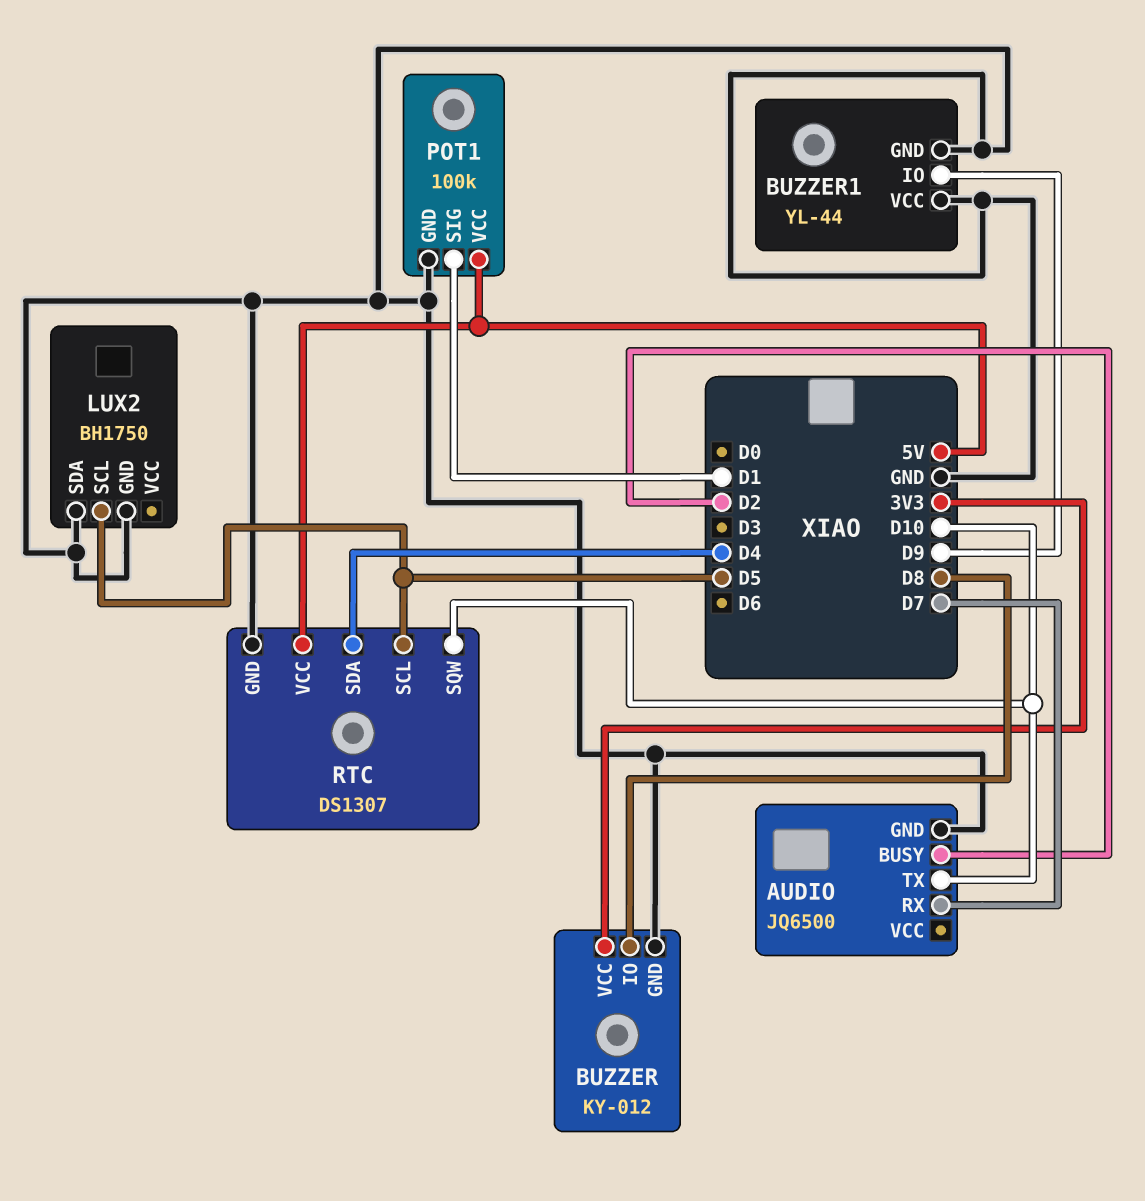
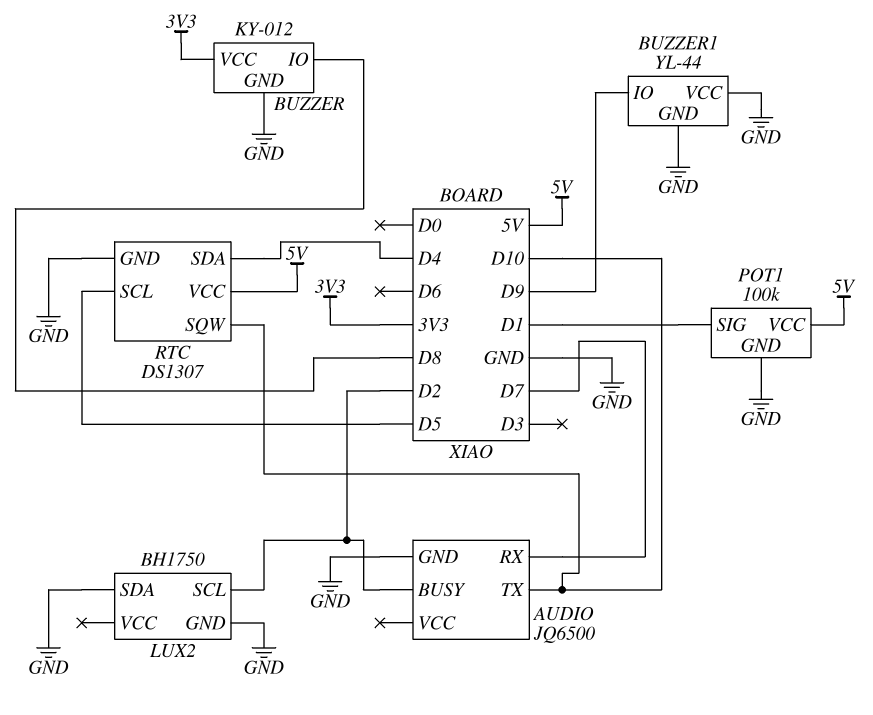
LUX2 pin SCL: D5 -> D2

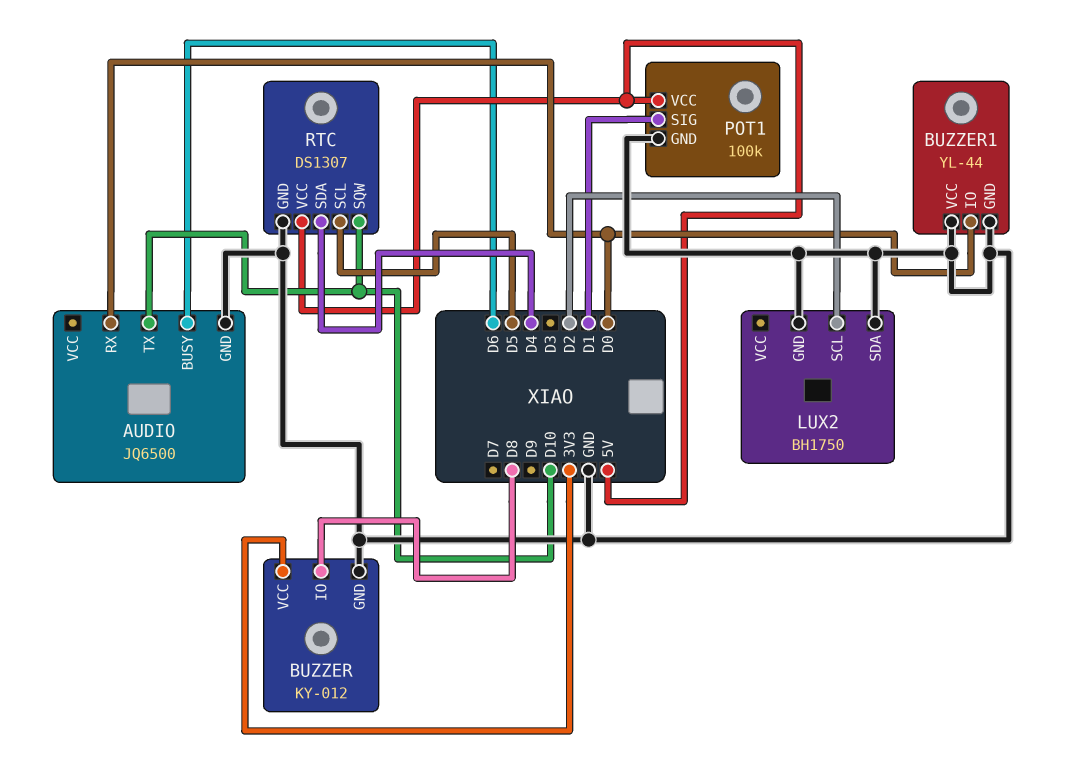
AUDIO pin BUSY: D2 -> D6
AUDIO pin RX: D7 -> D0
BUZZER1 pin IO: D9 -> D0

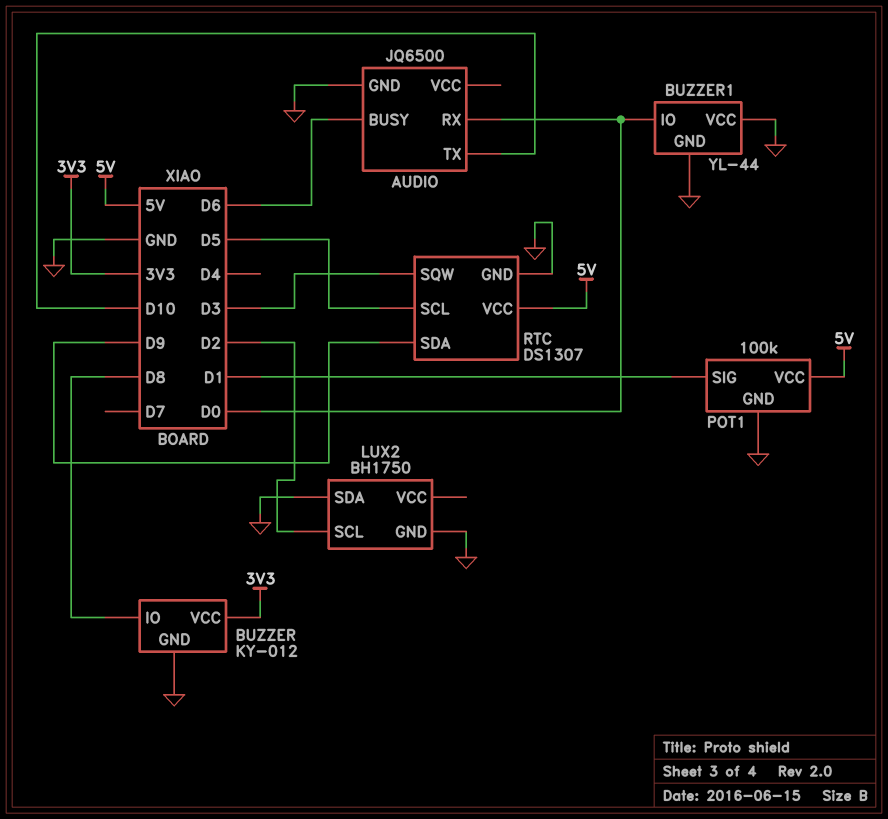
RTC pin SDA: D4 -> D9
RTC pin SQW: D10 -> D3

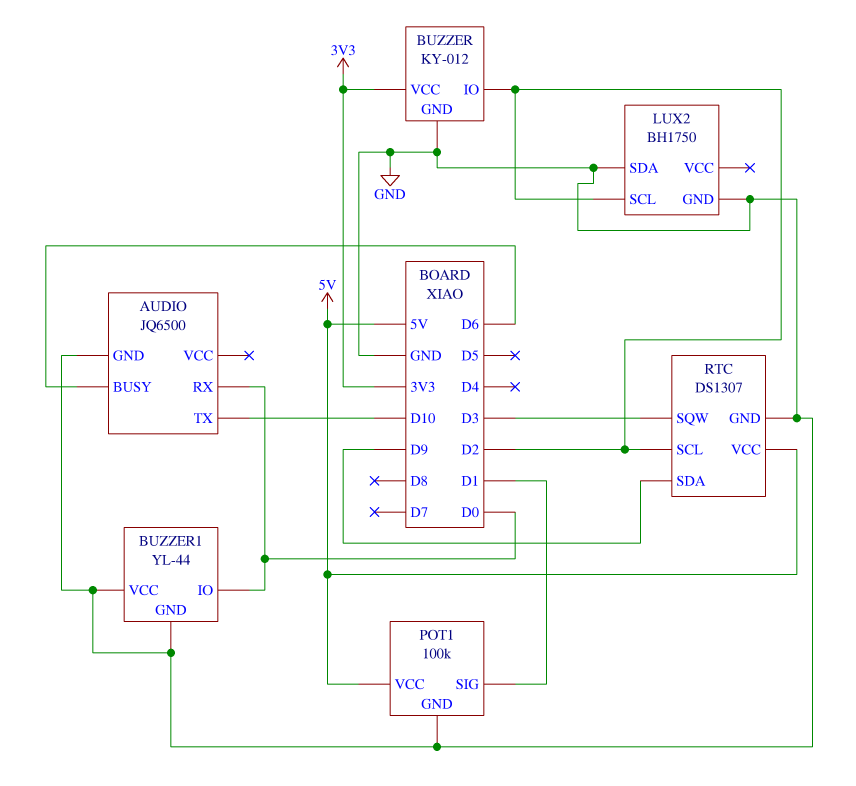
BUZZER pin IO: D8 -> D2
RTC pin SCL: D5 -> D2

